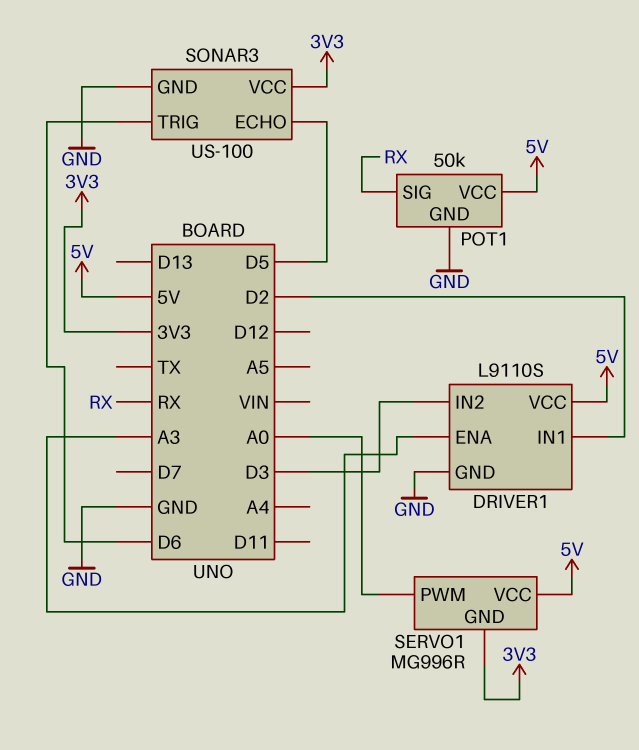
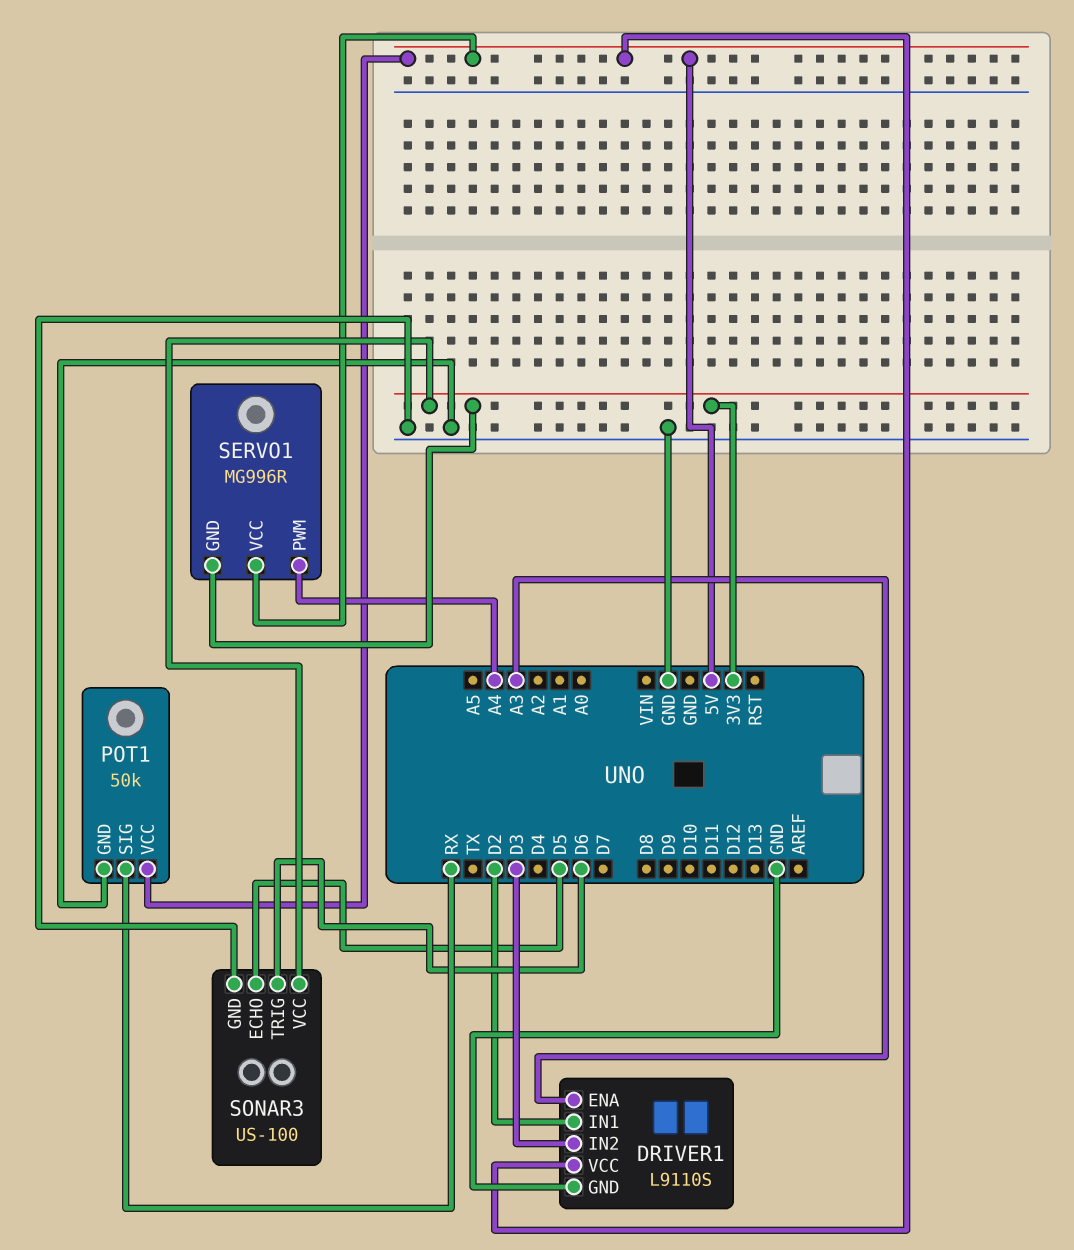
SERVO1 pin PWM: A0 -> A4

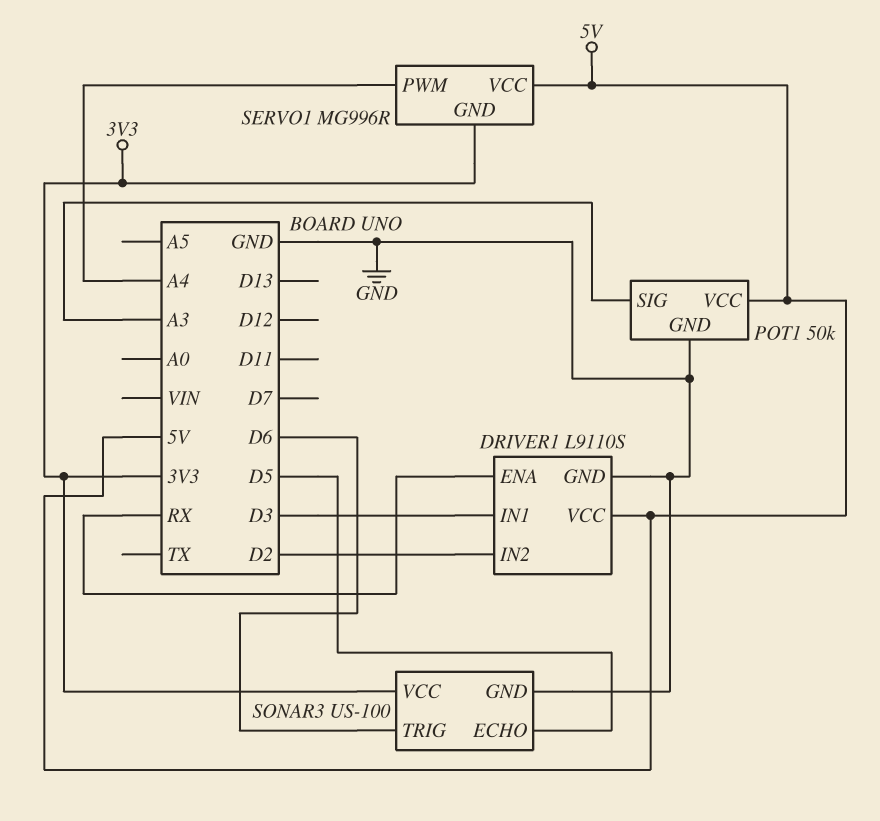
DRIVER1 pin ENA: A3 -> RX
DRIVER1 pin IN1: D2 -> D3
DRIVER1 pin IN2: D3 -> D2
POT1 pin SIG: RX -> A3

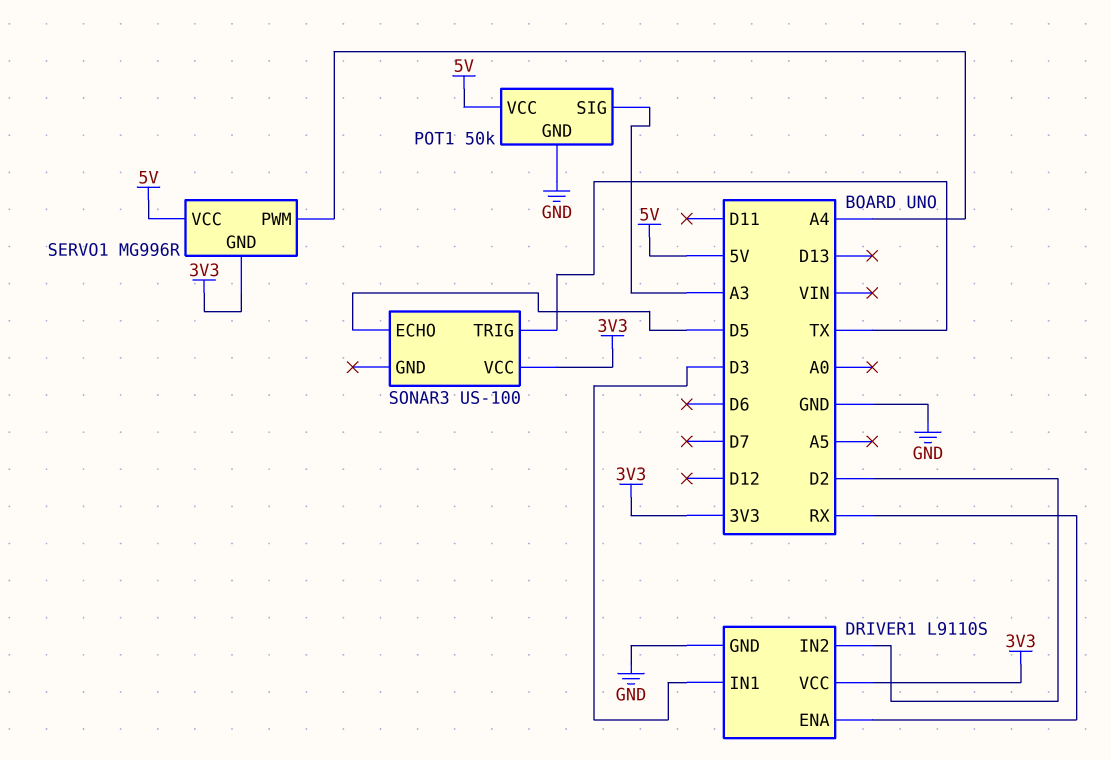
DRIVER1 pin VCC: 5V -> 3V3
SONAR3 pin GND: GND -> none
SONAR3 pin TRIG: D6 -> TX

